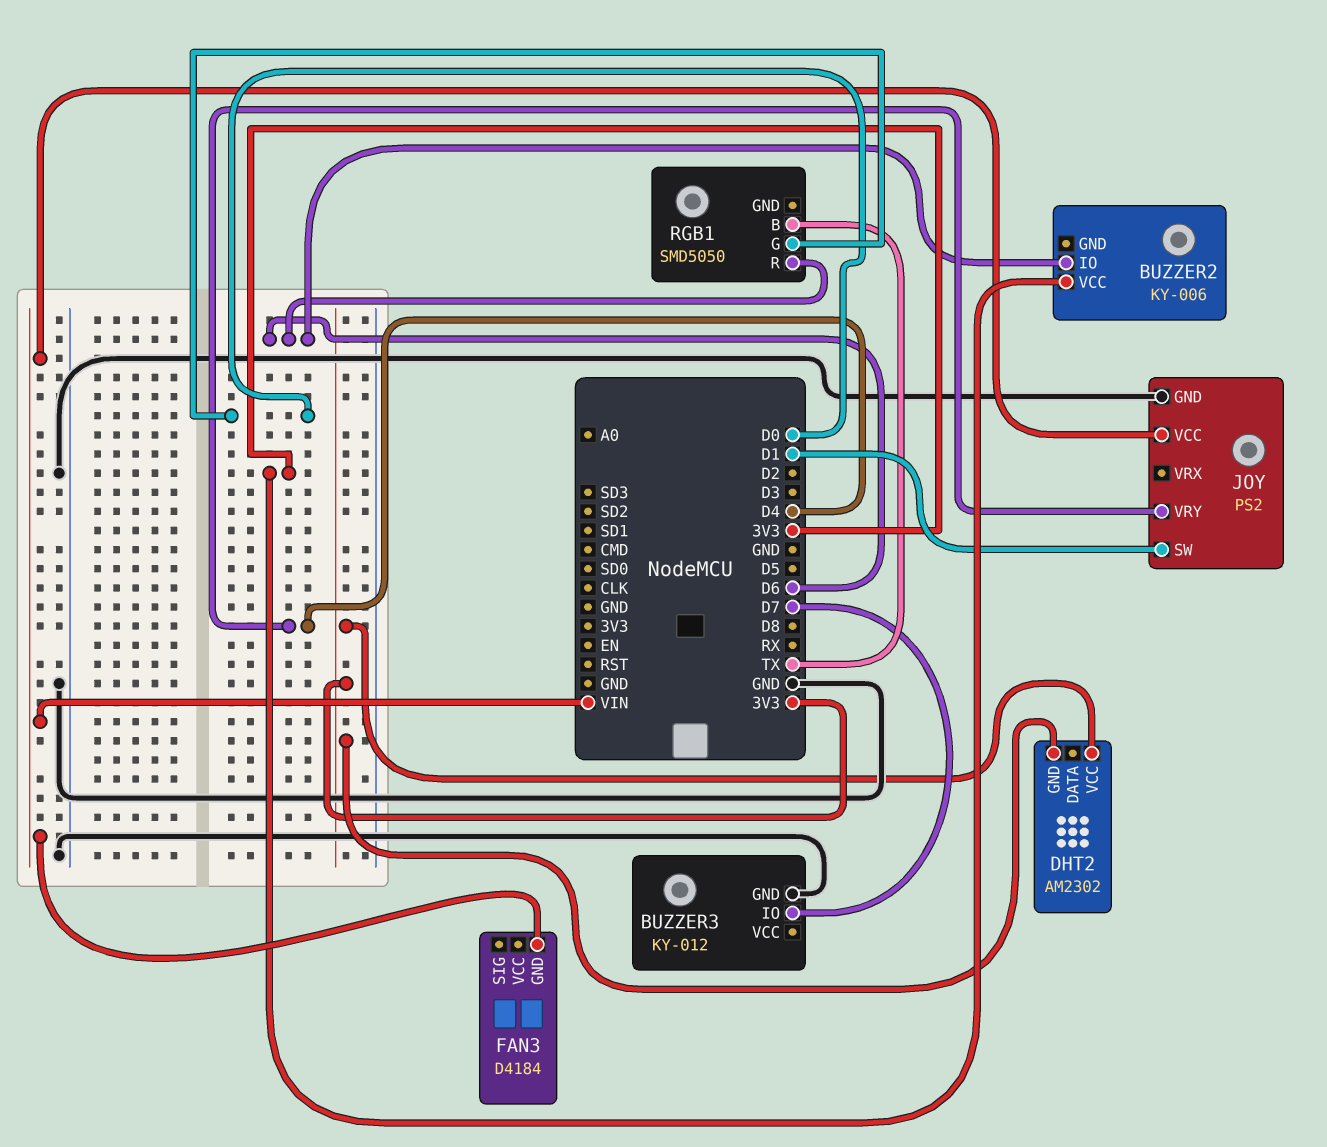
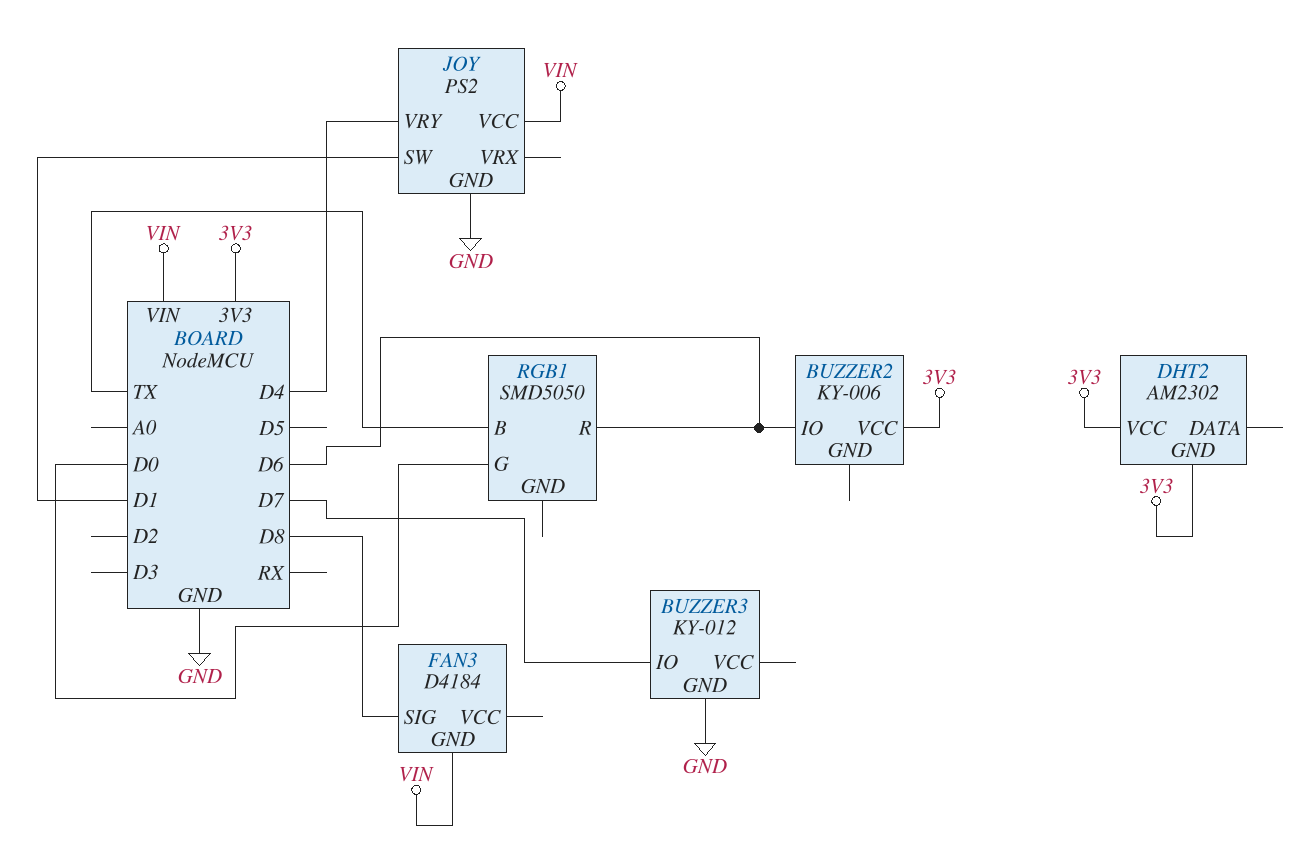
FAN3 pin SIG: none -> D8

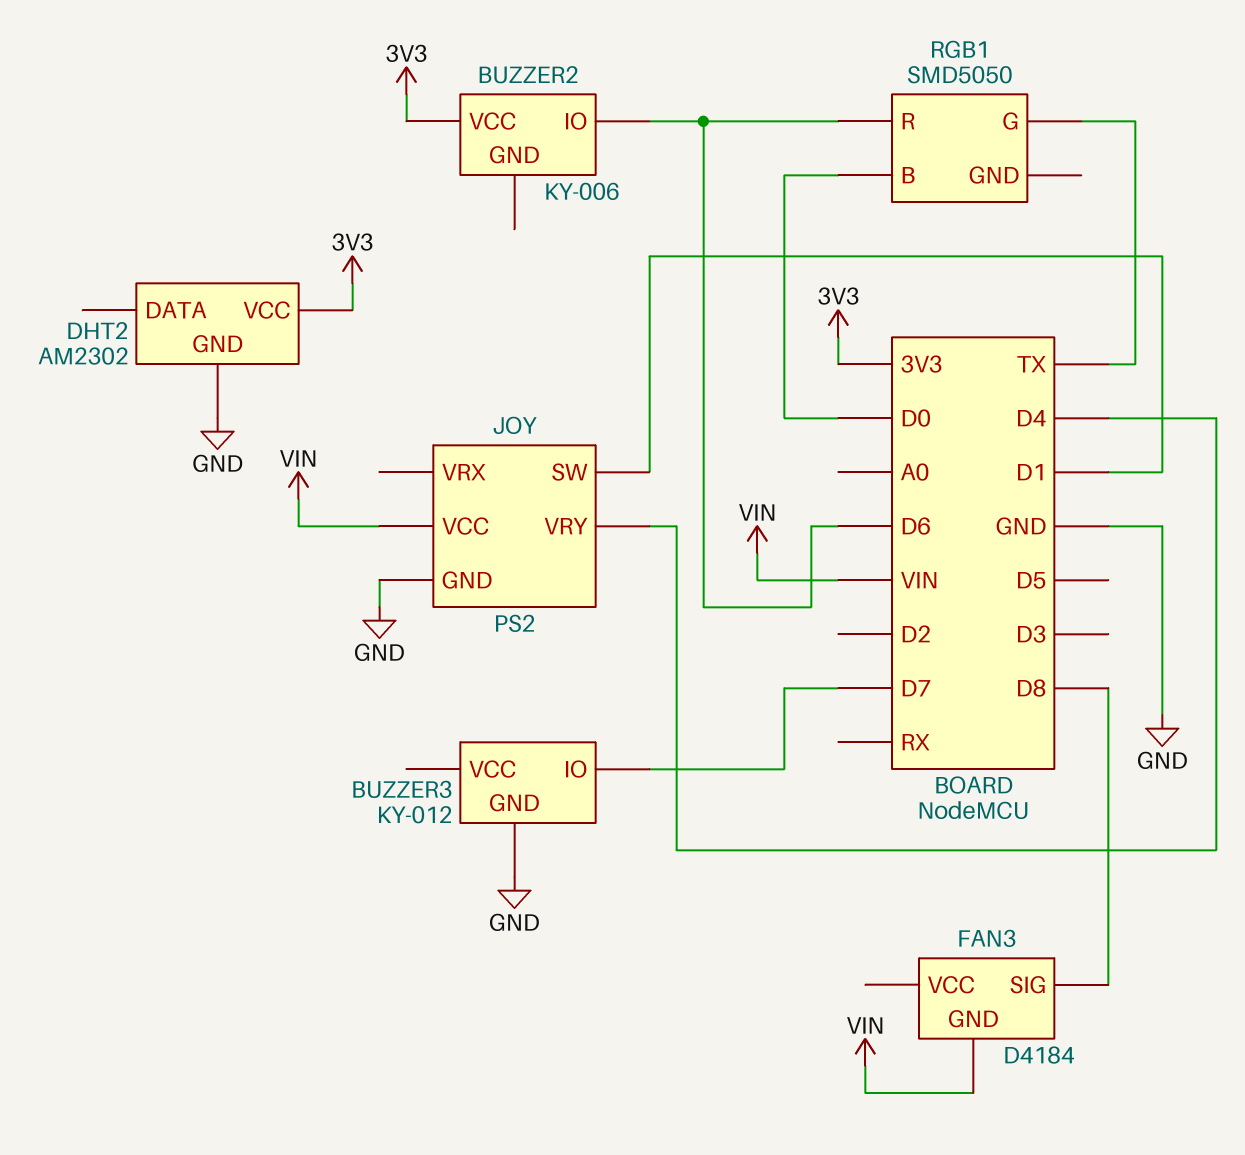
DHT2 pin GND: 3V3 -> GND
RGB1 pin B: TX -> D0
RGB1 pin G: D0 -> TX

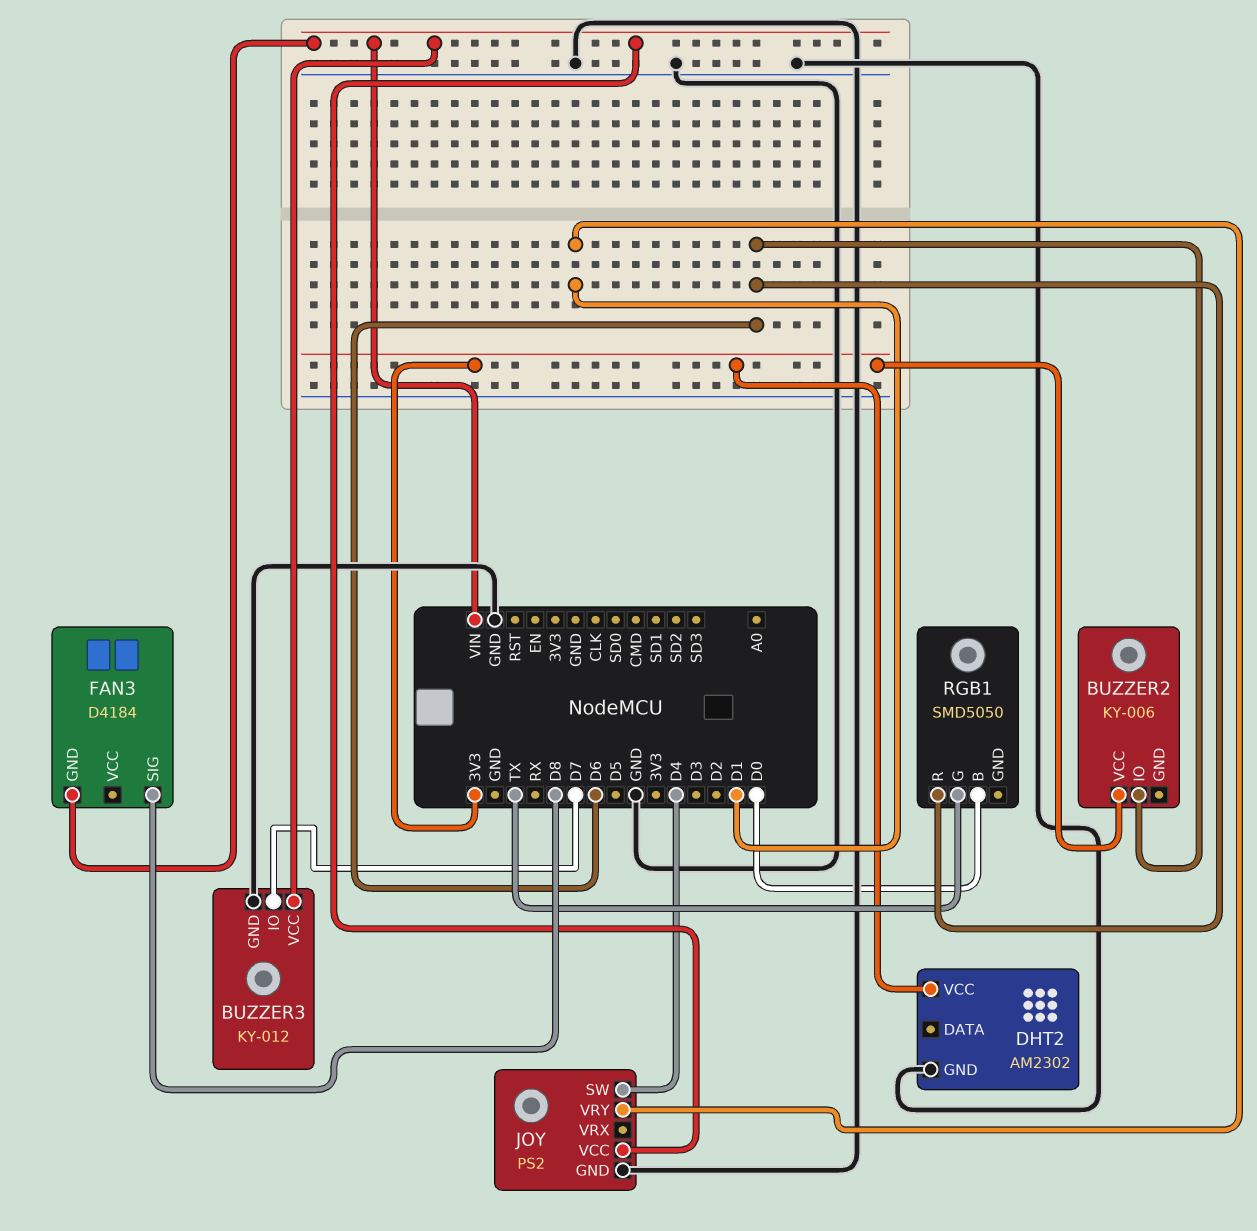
BUZZER3 pin VCC: none -> VIN
JOY pin SW: D1 -> D4
JOY pin VRY: D4 -> D1

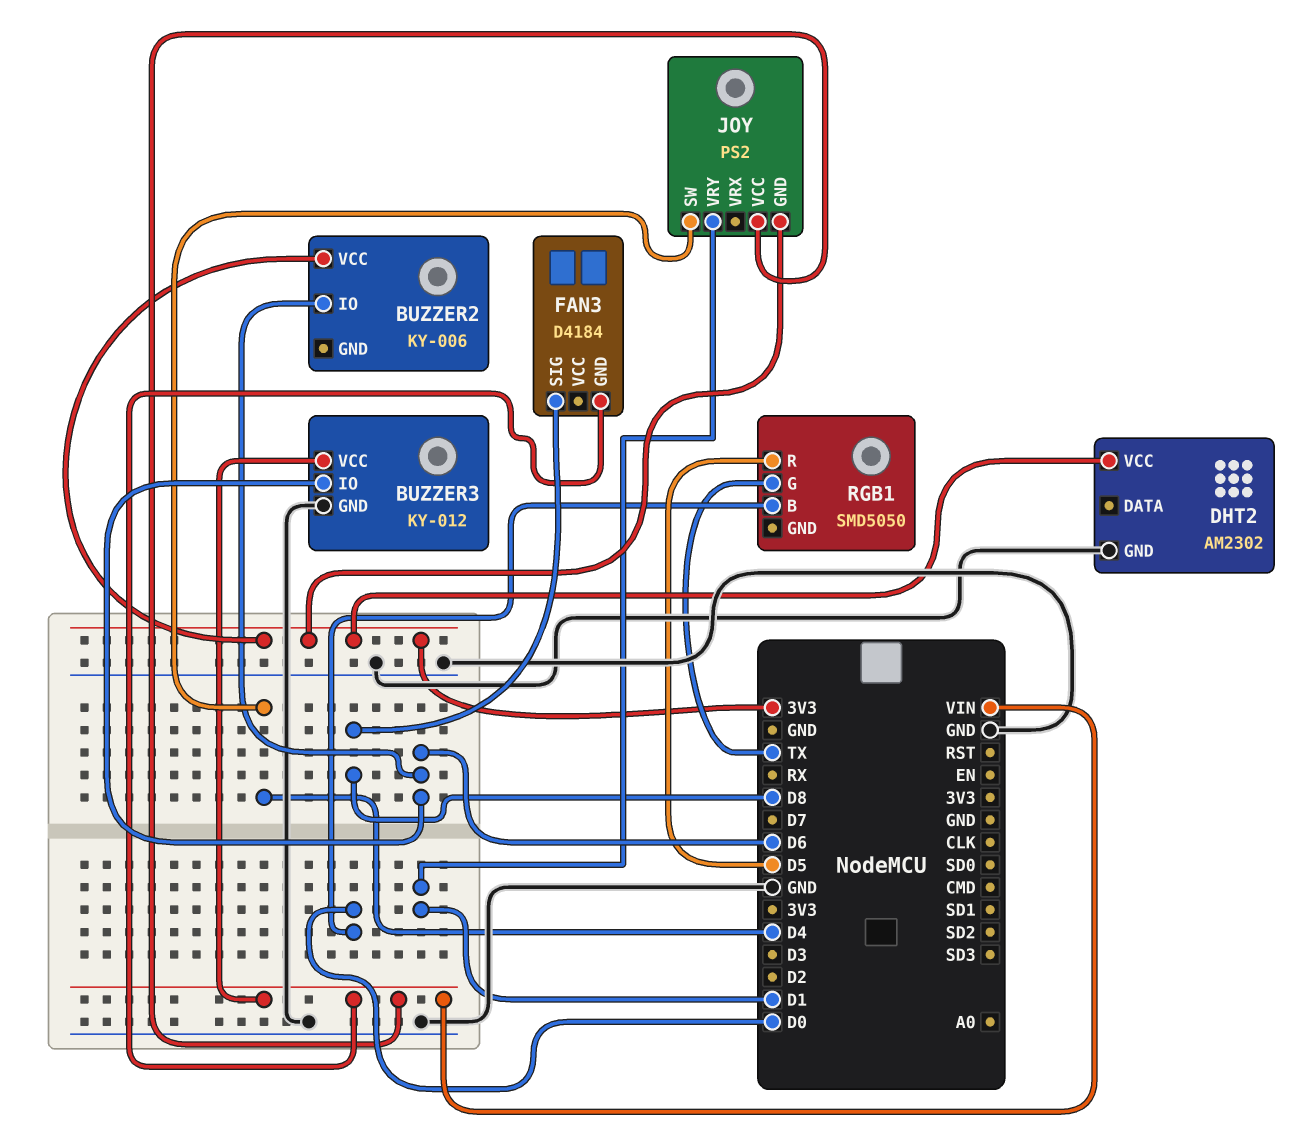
BUZZER3 pin IO: D7 -> D6
JOY pin GND: GND -> 3V3
RGB1 pin R: D6 -> D5

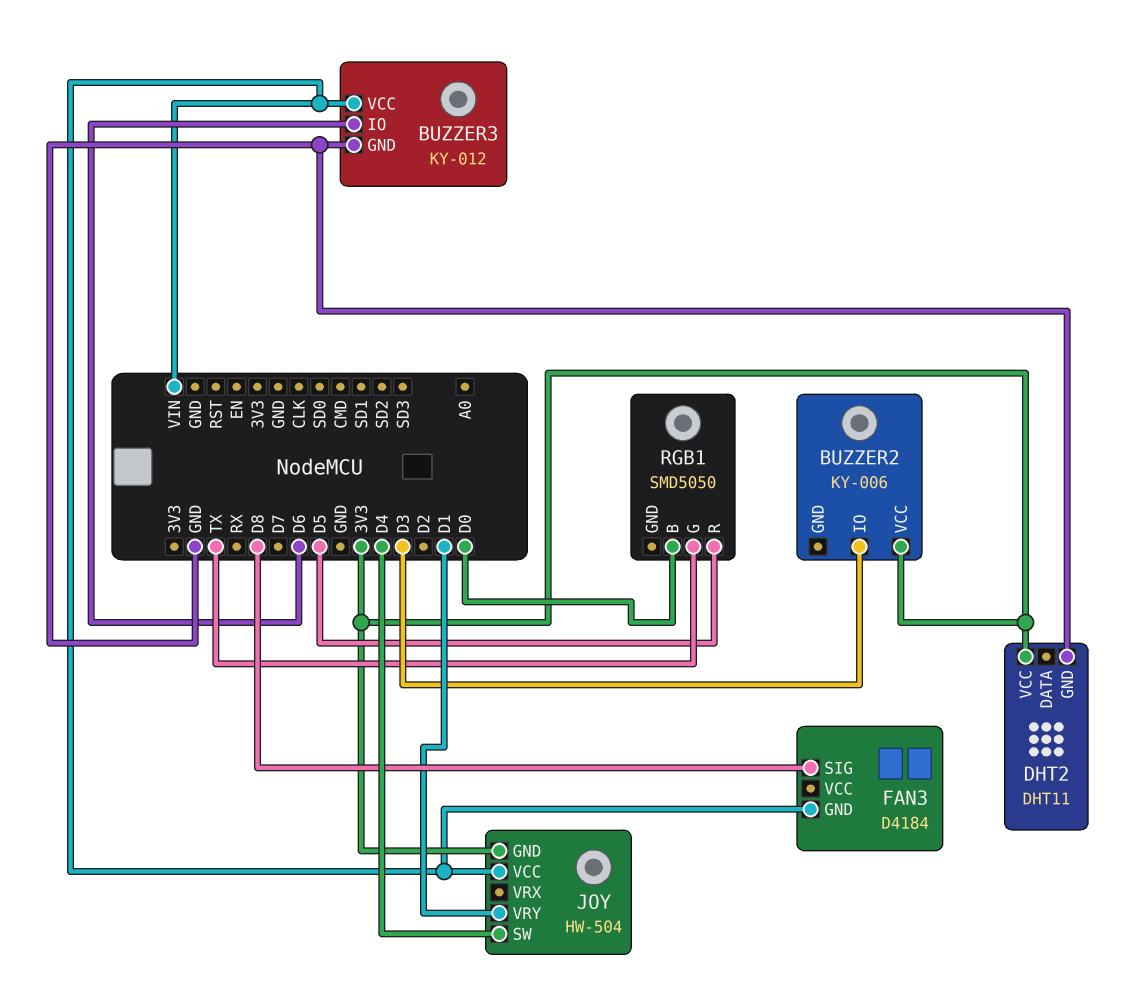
BUZZER2 pin IO: D6 -> D3
DHT2: AM2302 -> DHT11
JOY: PS2 -> HW-504

